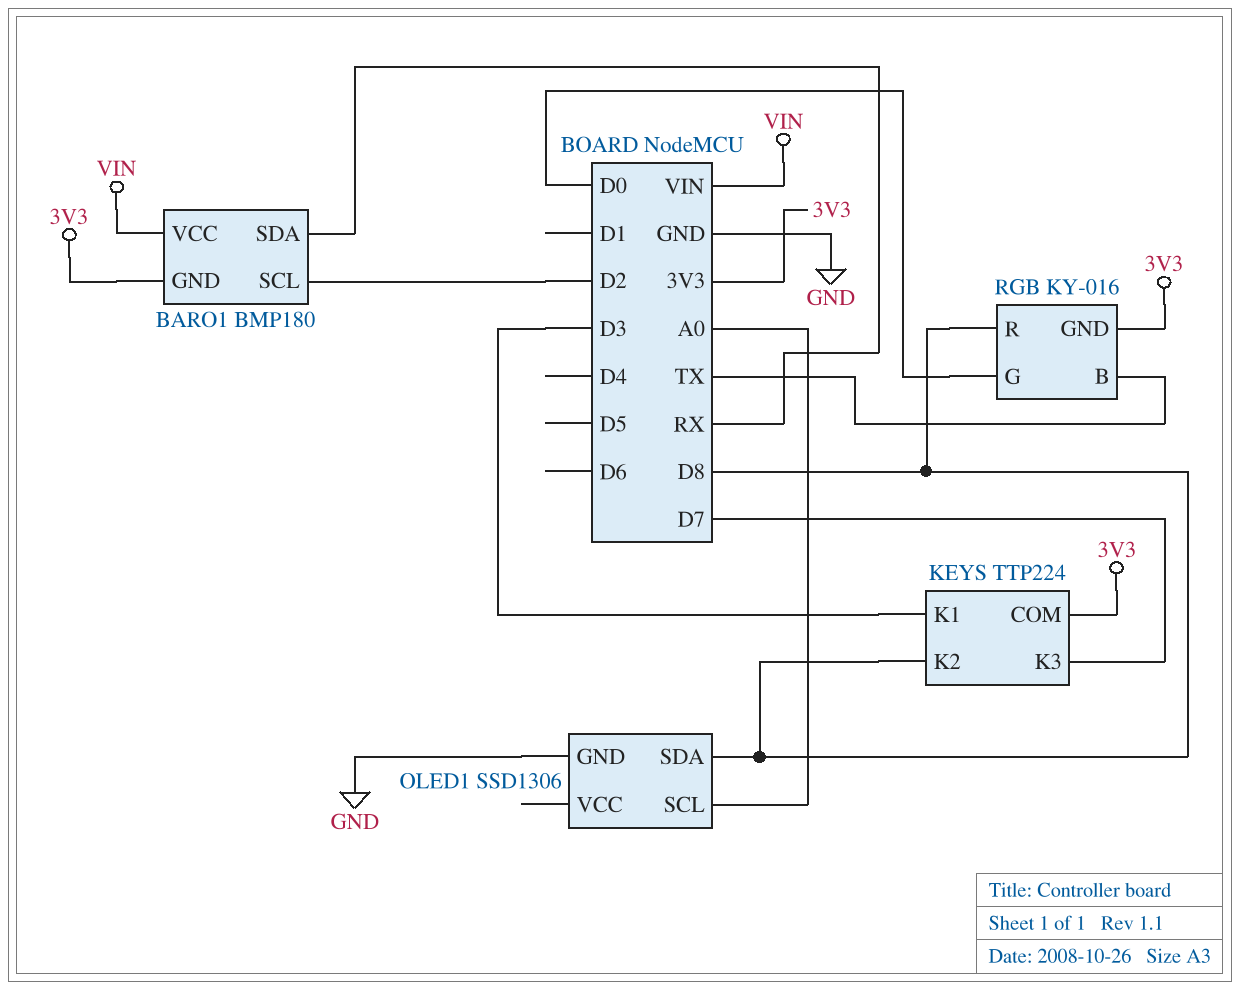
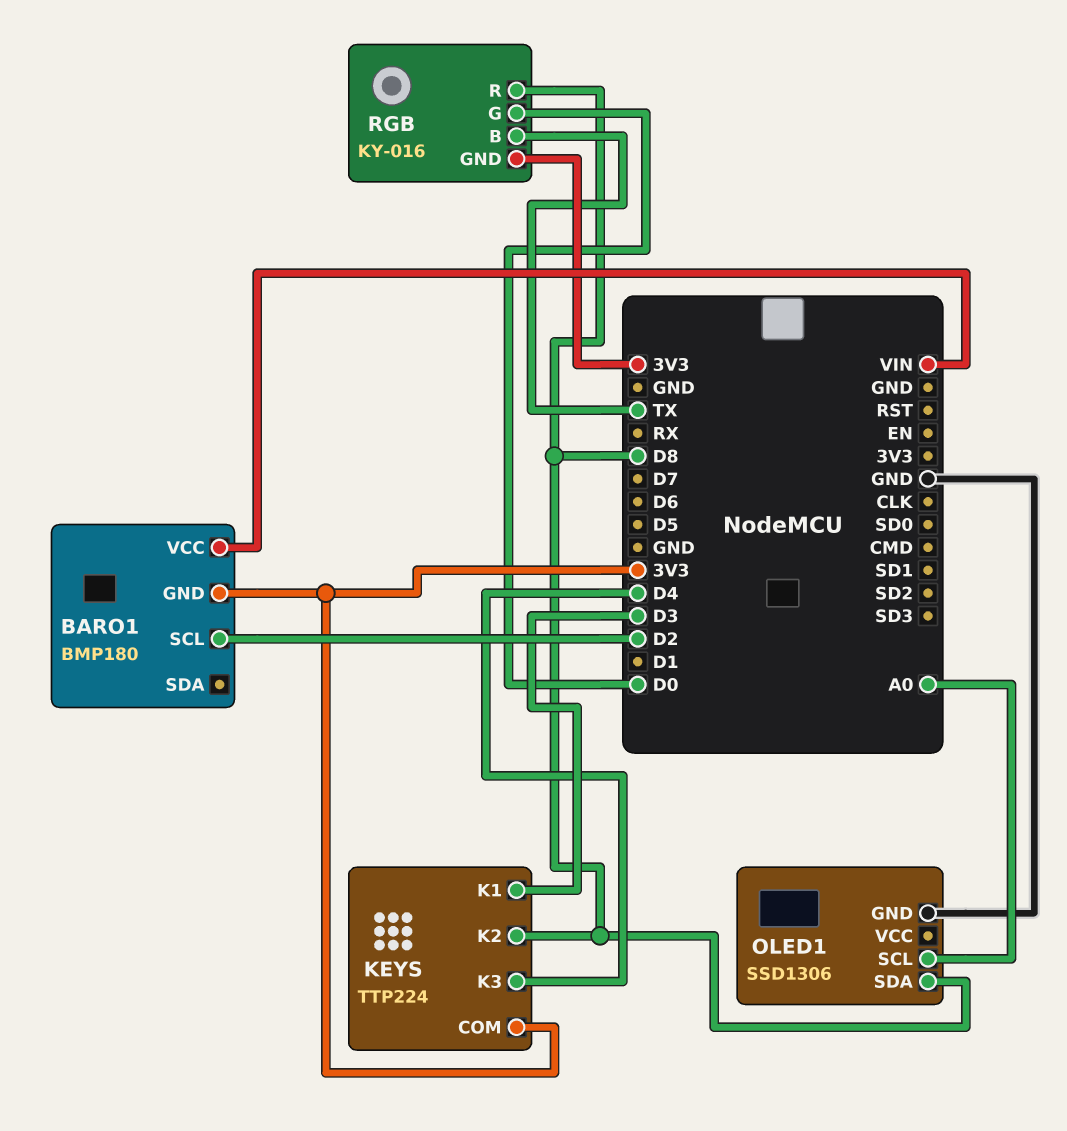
BARO1 pin SDA: RX -> none
KEYS pin K3: D7 -> D4

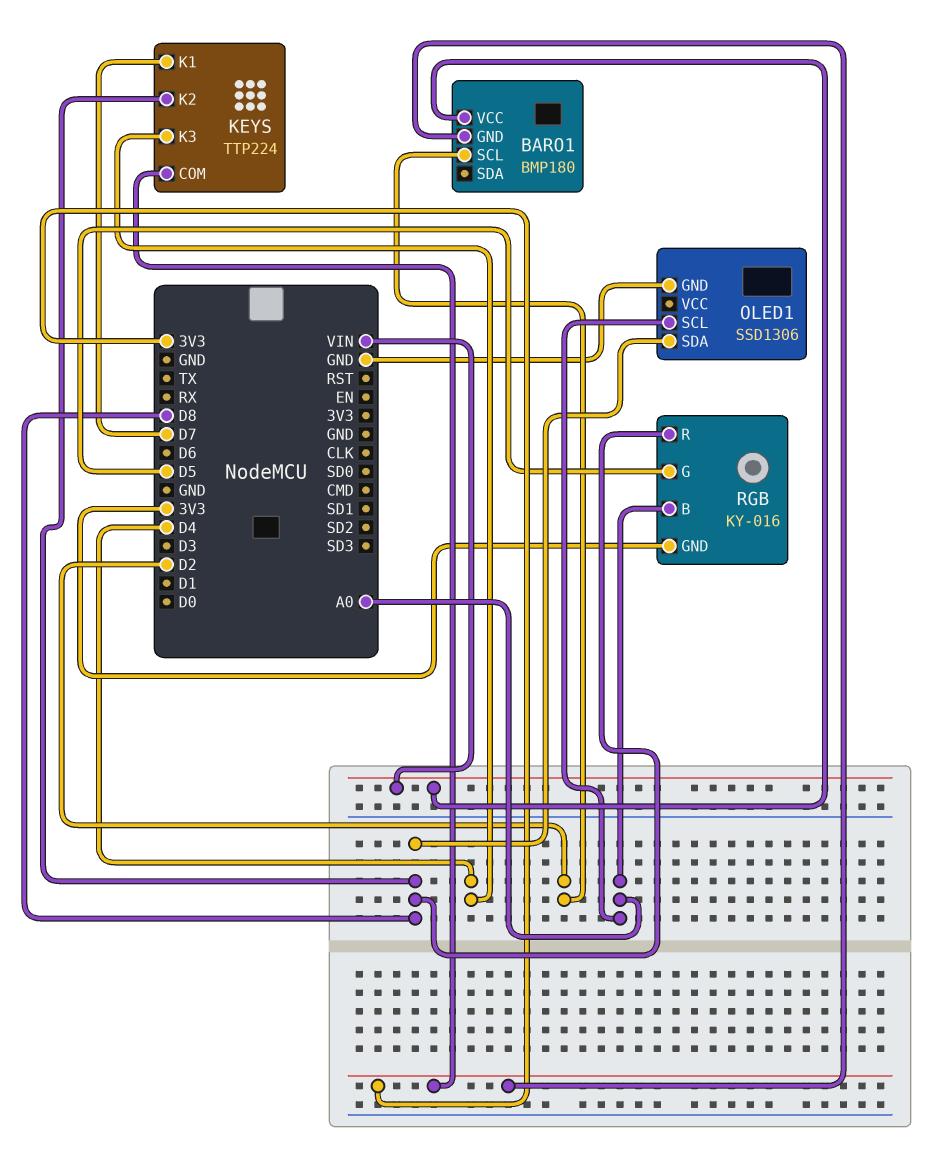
KEYS pin K1: D3 -> D7
RGB pin B: TX -> A0
RGB pin G: D0 -> D5

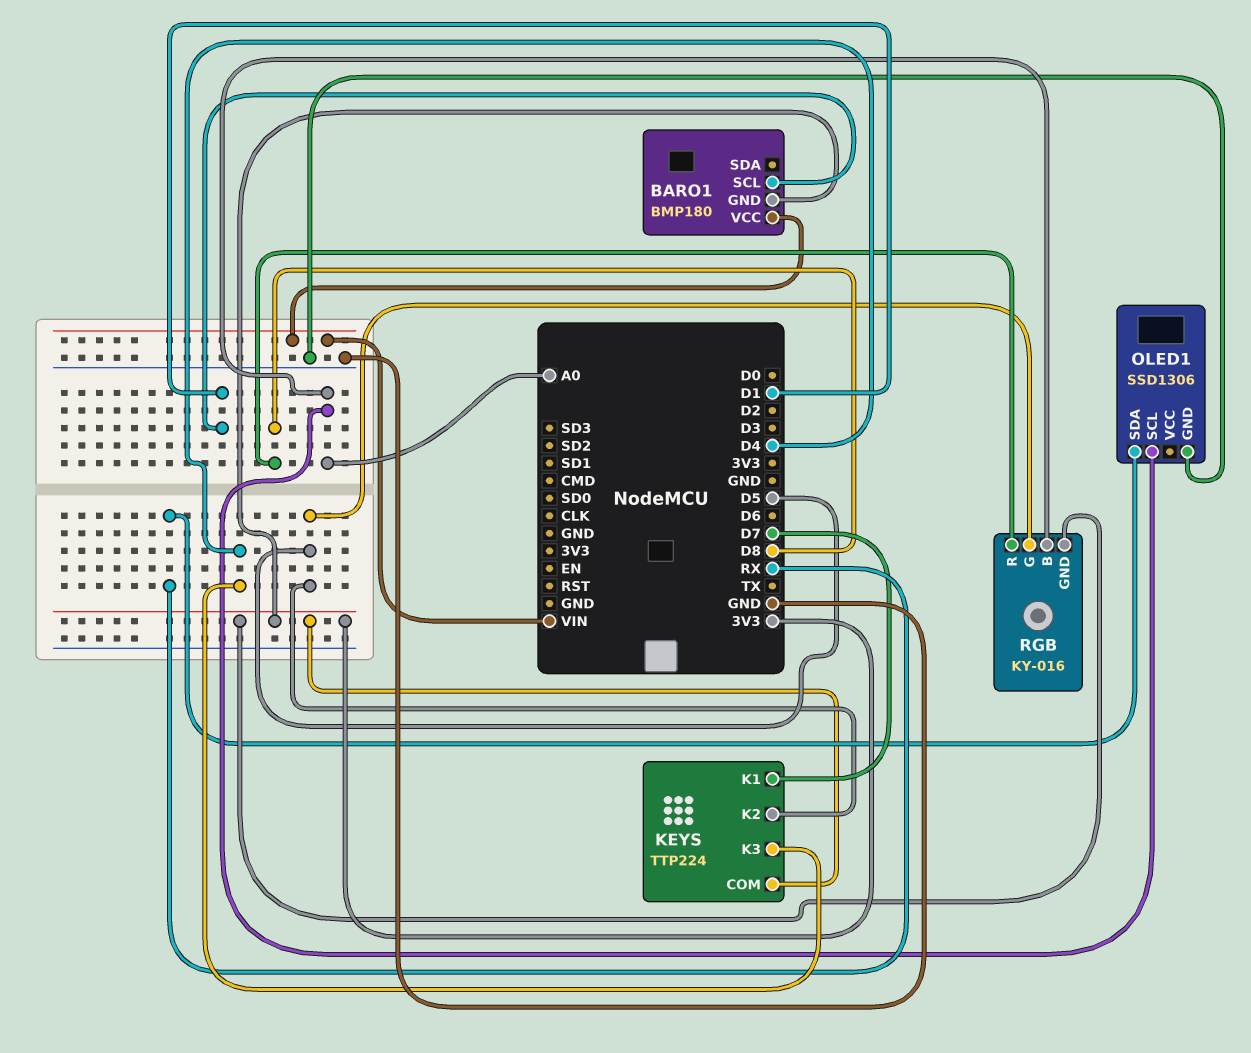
BARO1 pin SCL: D2 -> D1
KEYS pin K2: D8 -> D5
OLED1 pin SDA: D8 -> RX

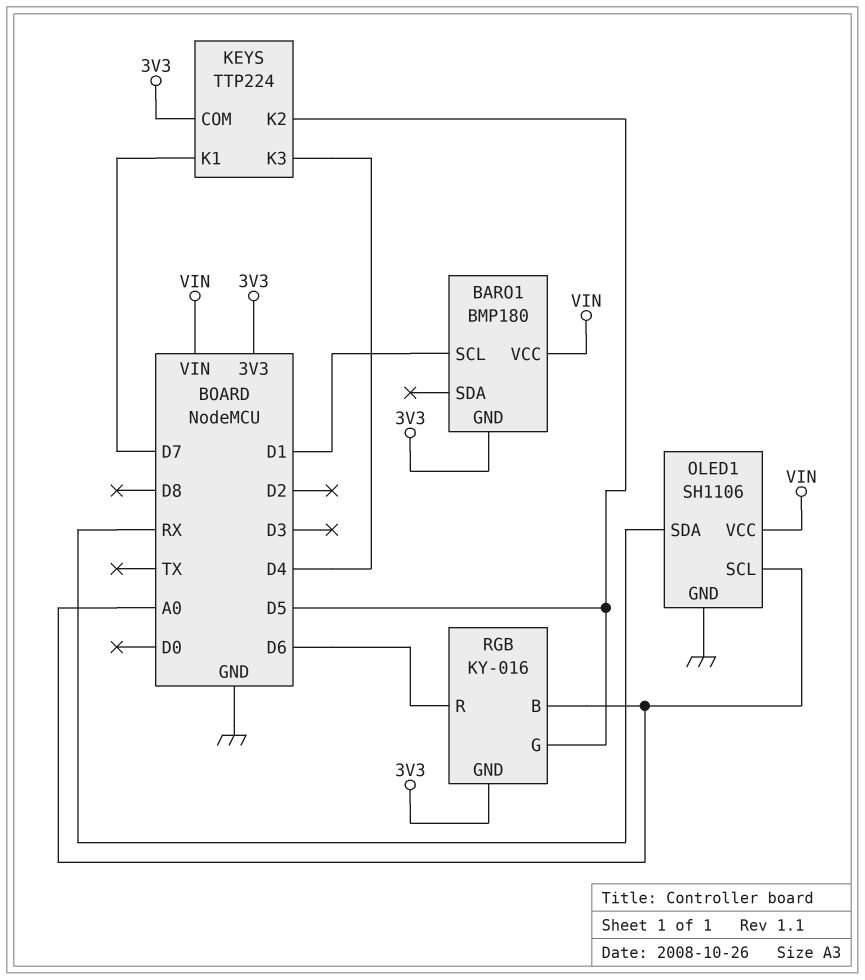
OLED1: SSD1306 -> SH1106
OLED1 pin VCC: none -> VIN
RGB pin R: D8 -> D6

